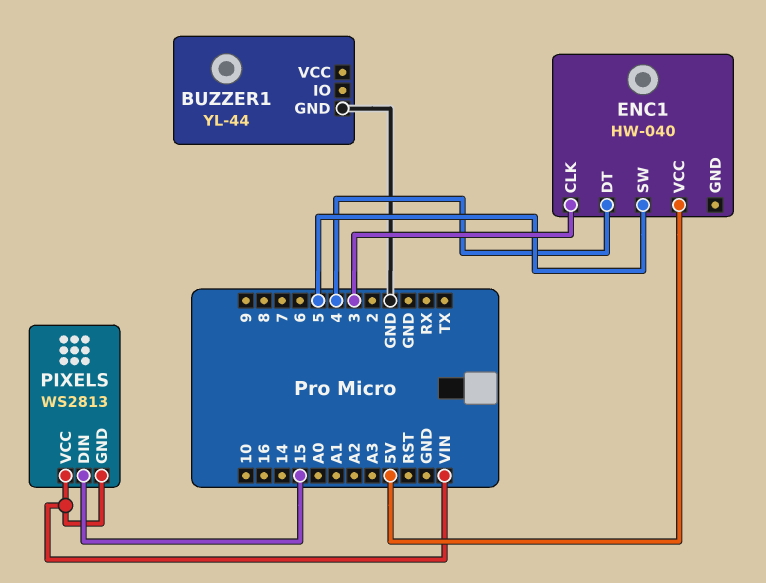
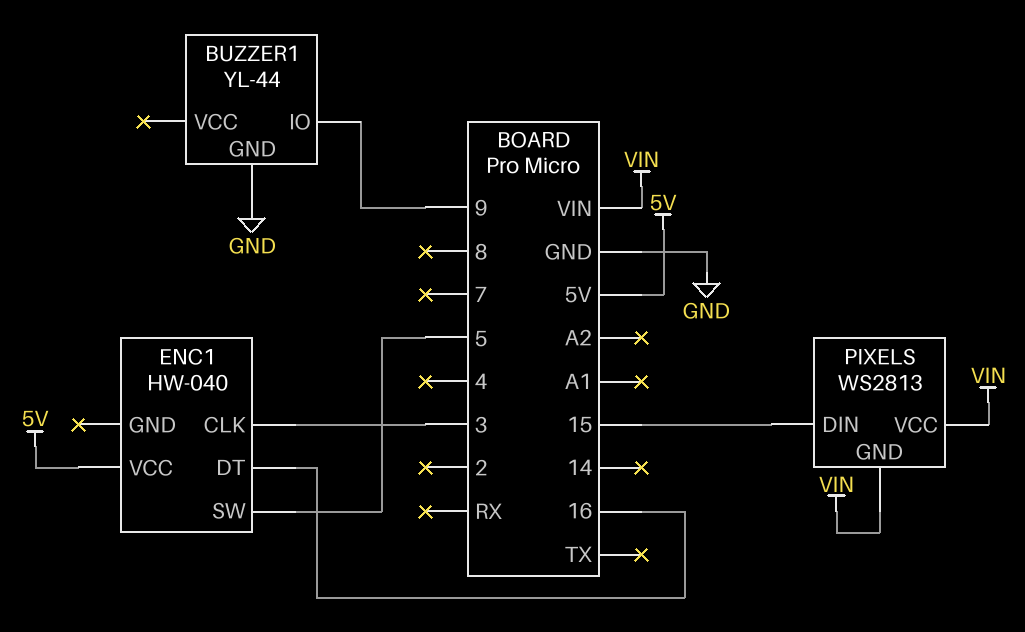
BUZZER1 pin IO: none -> 9
ENC1 pin DT: 4 -> 16

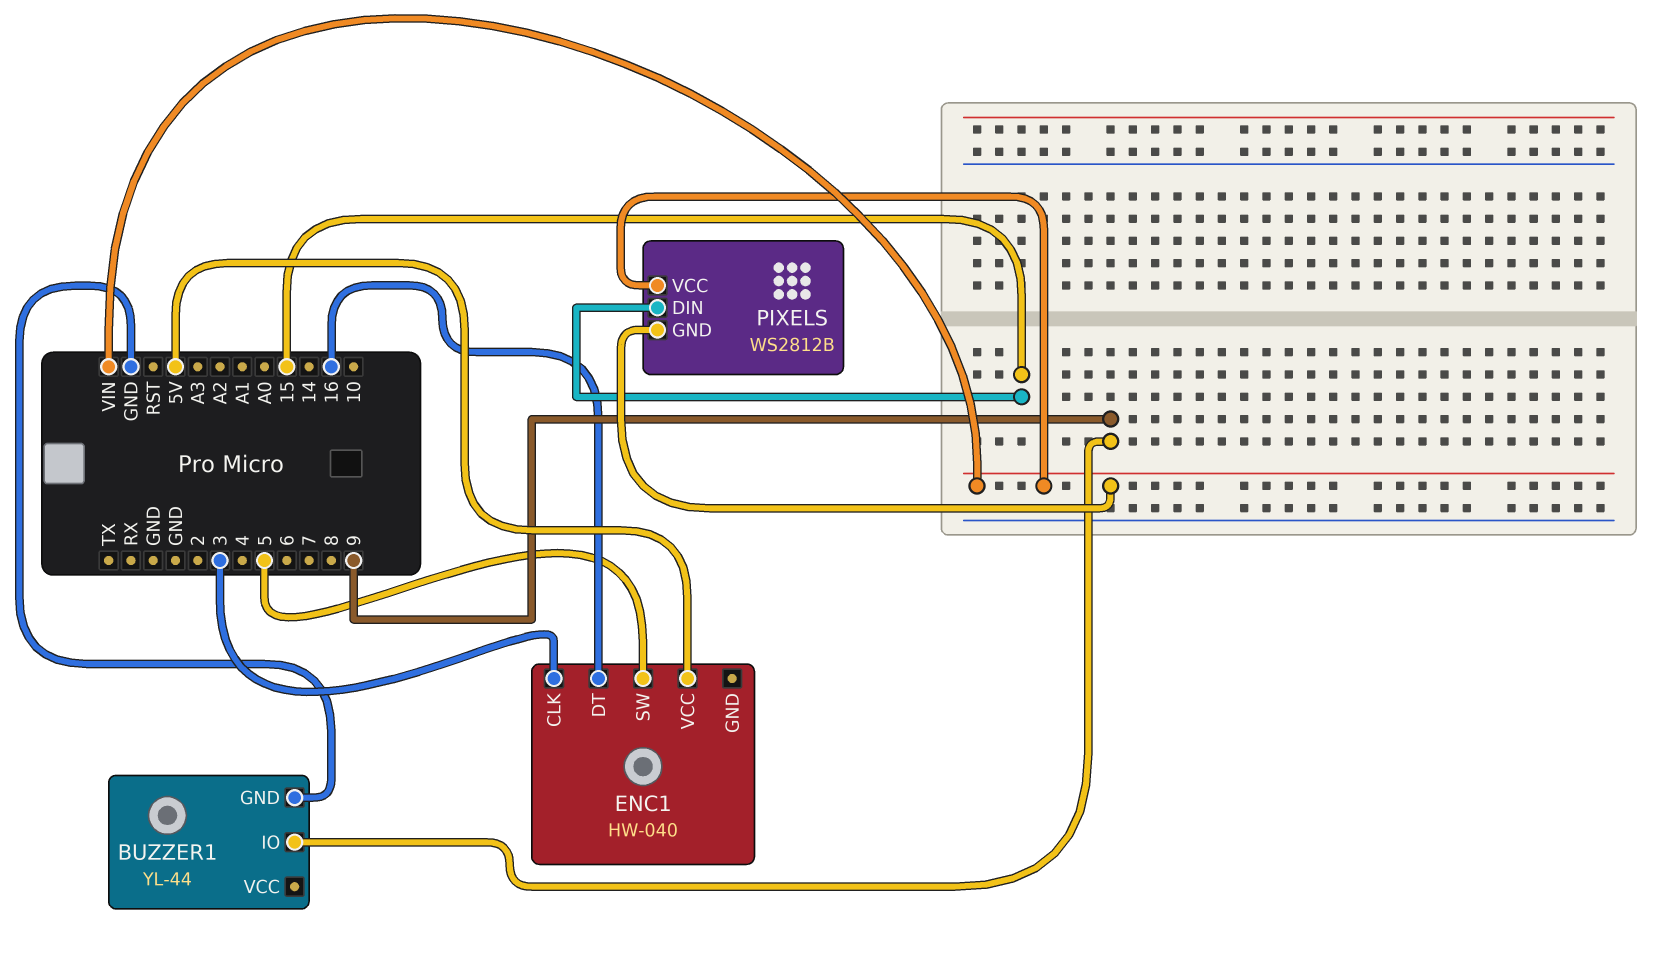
PIXELS: WS2813 -> WS2812B

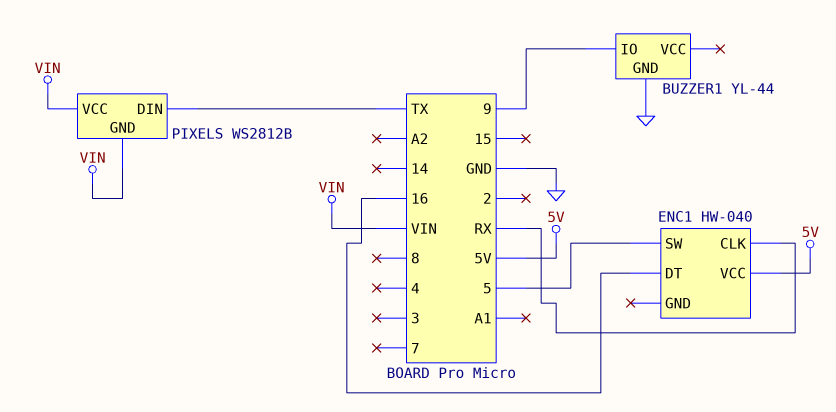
ENC1 pin CLK: 3 -> RX
PIXELS pin DIN: 15 -> TX

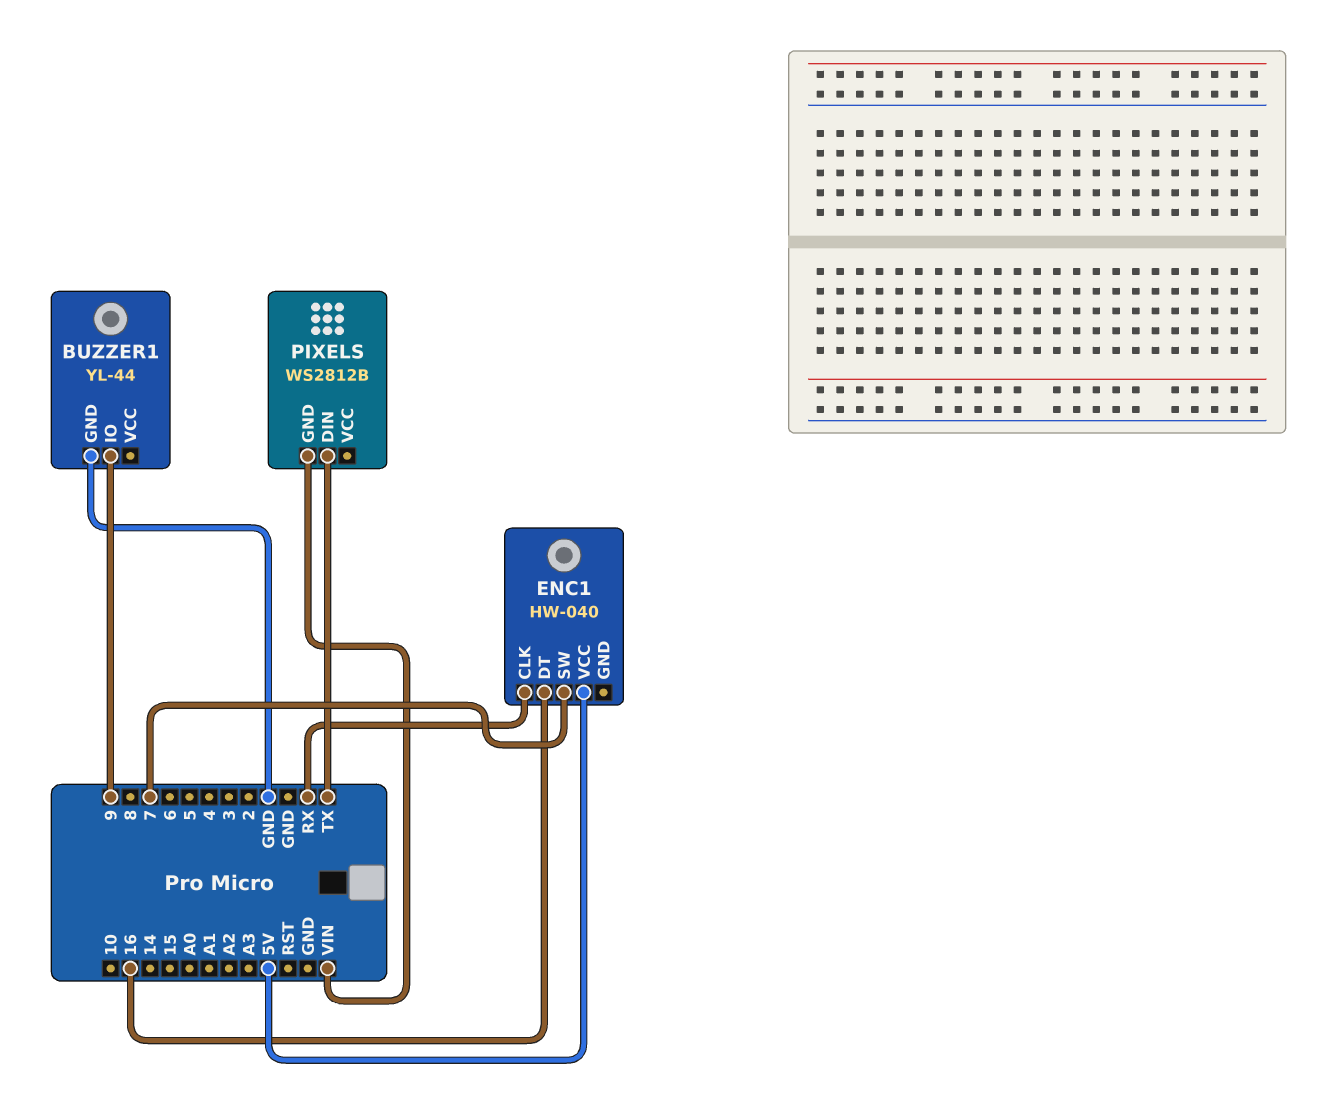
ENC1 pin SW: 5 -> 7
PIXELS pin VCC: VIN -> none

